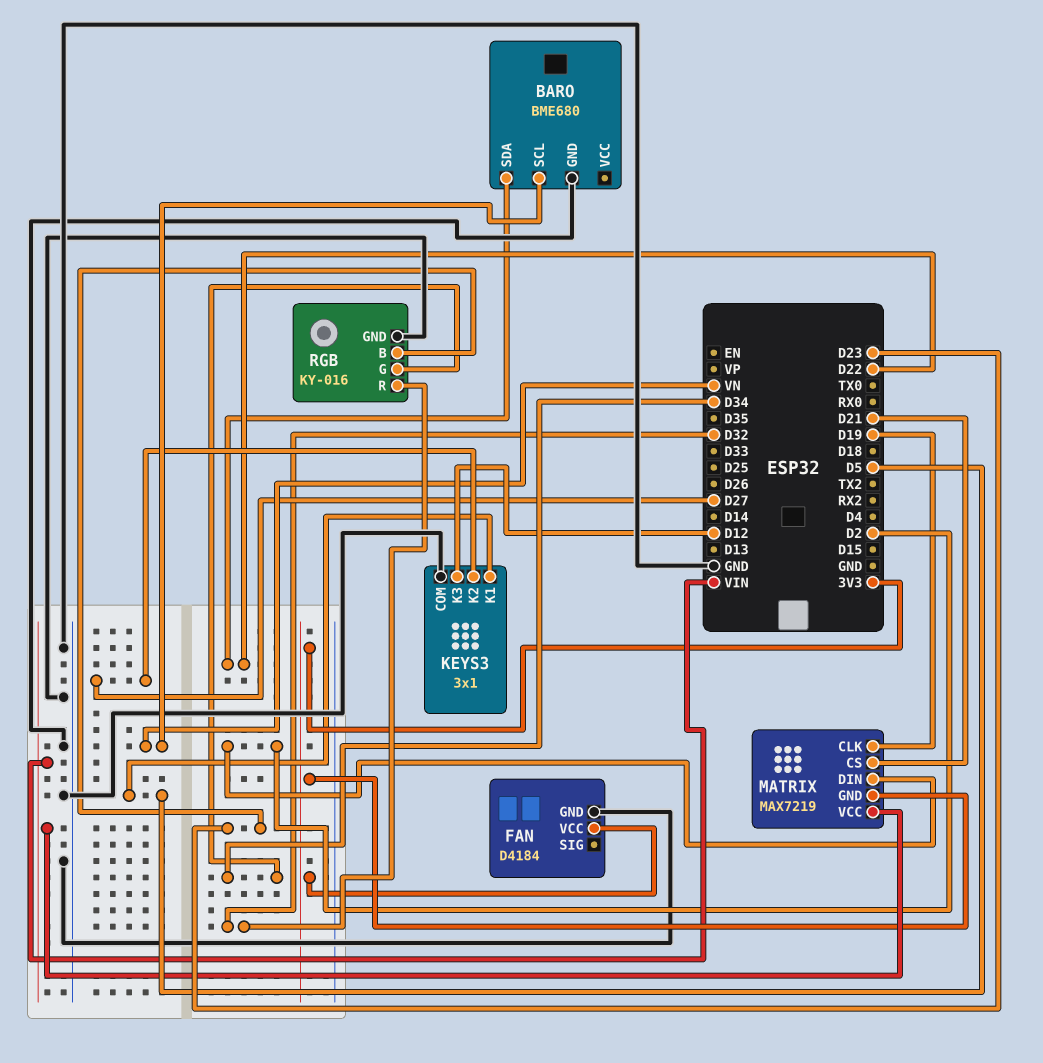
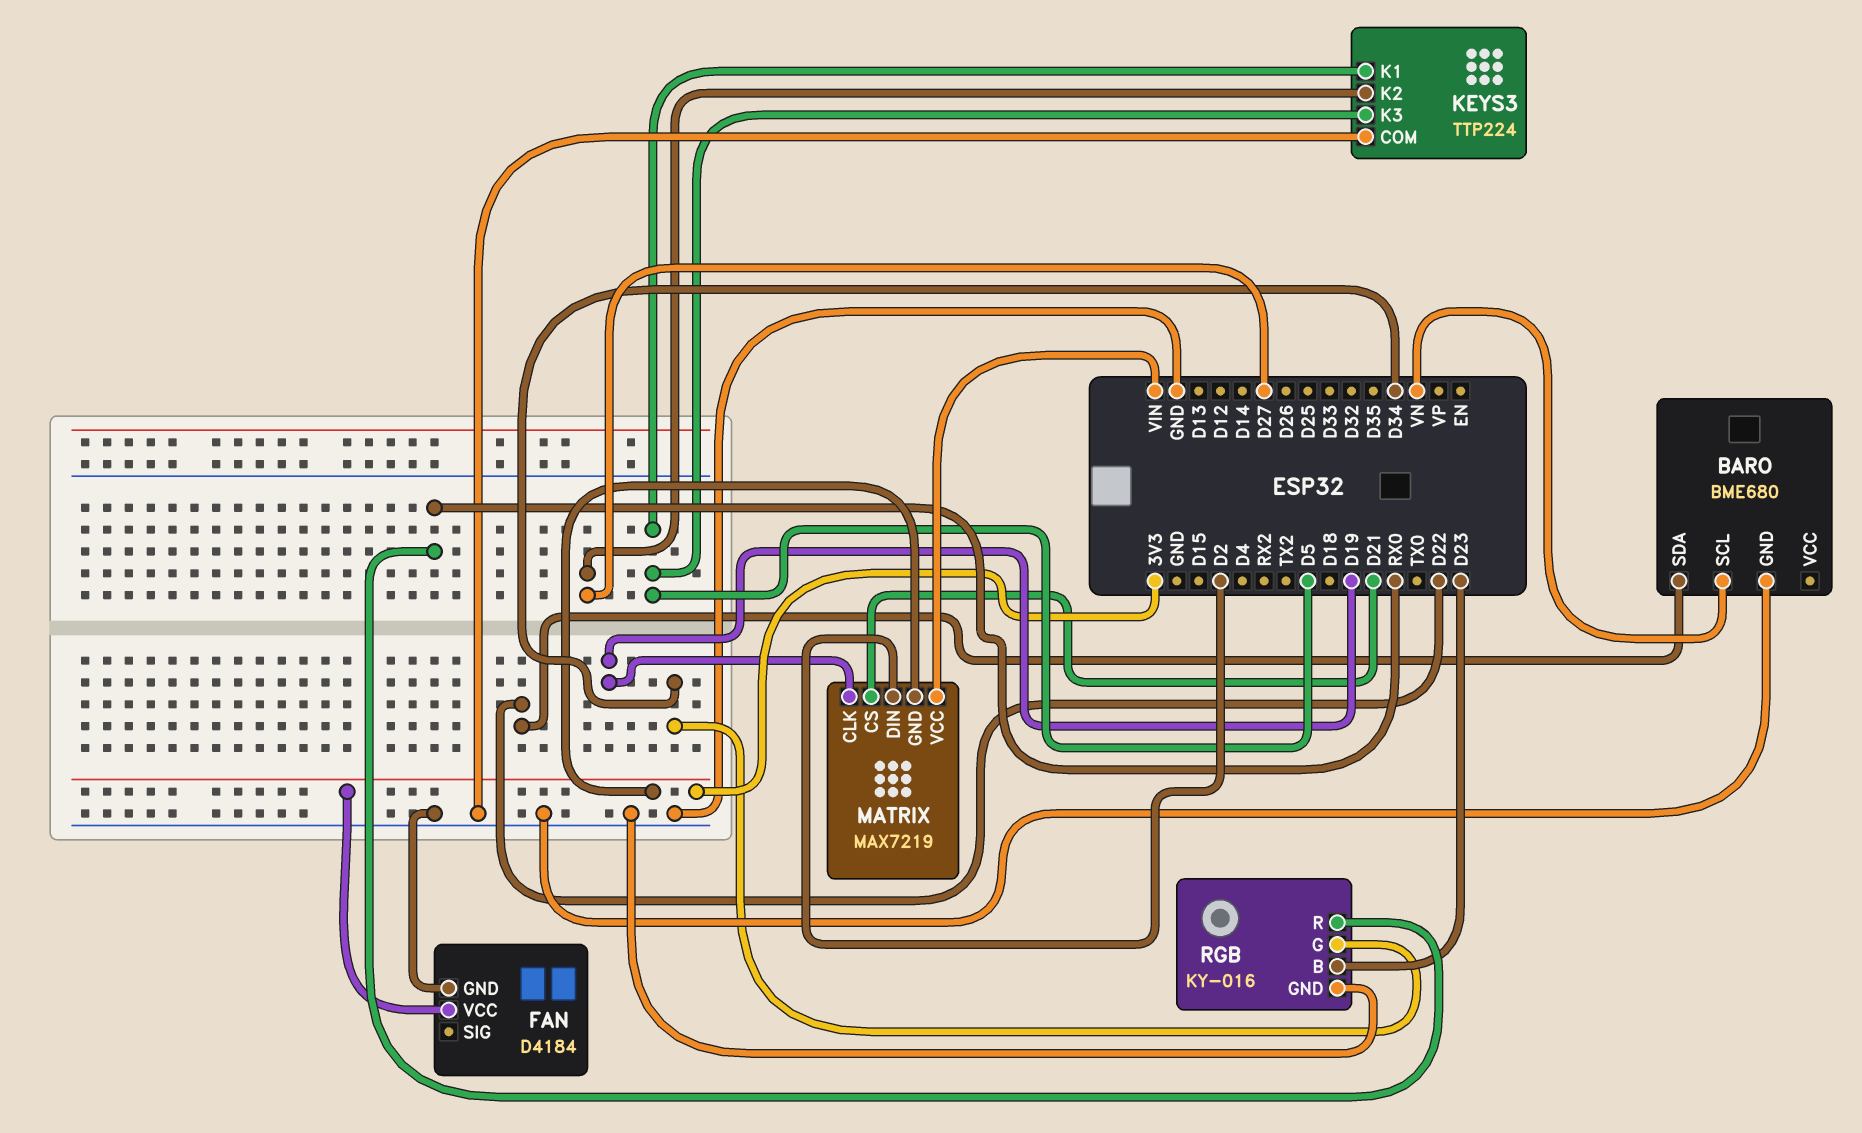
KEYS3: 3x1 -> TTP224
KEYS3 pin K3: D12 -> D5
RGB pin R: D32 -> RX0

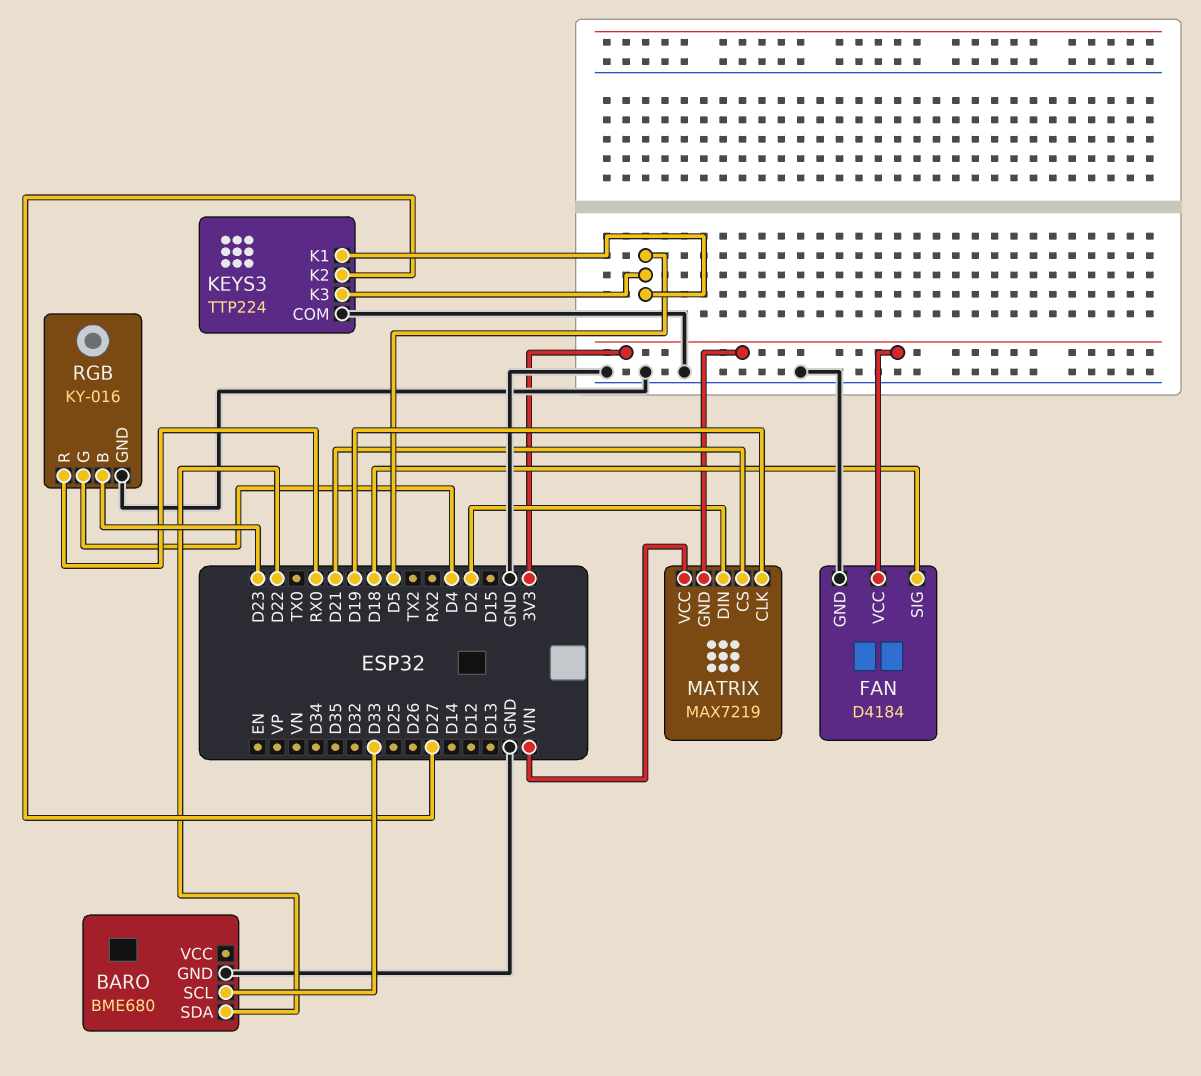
BARO pin SCL: VN -> D33
FAN pin SIG: none -> D18
RGB pin G: D34 -> D4

